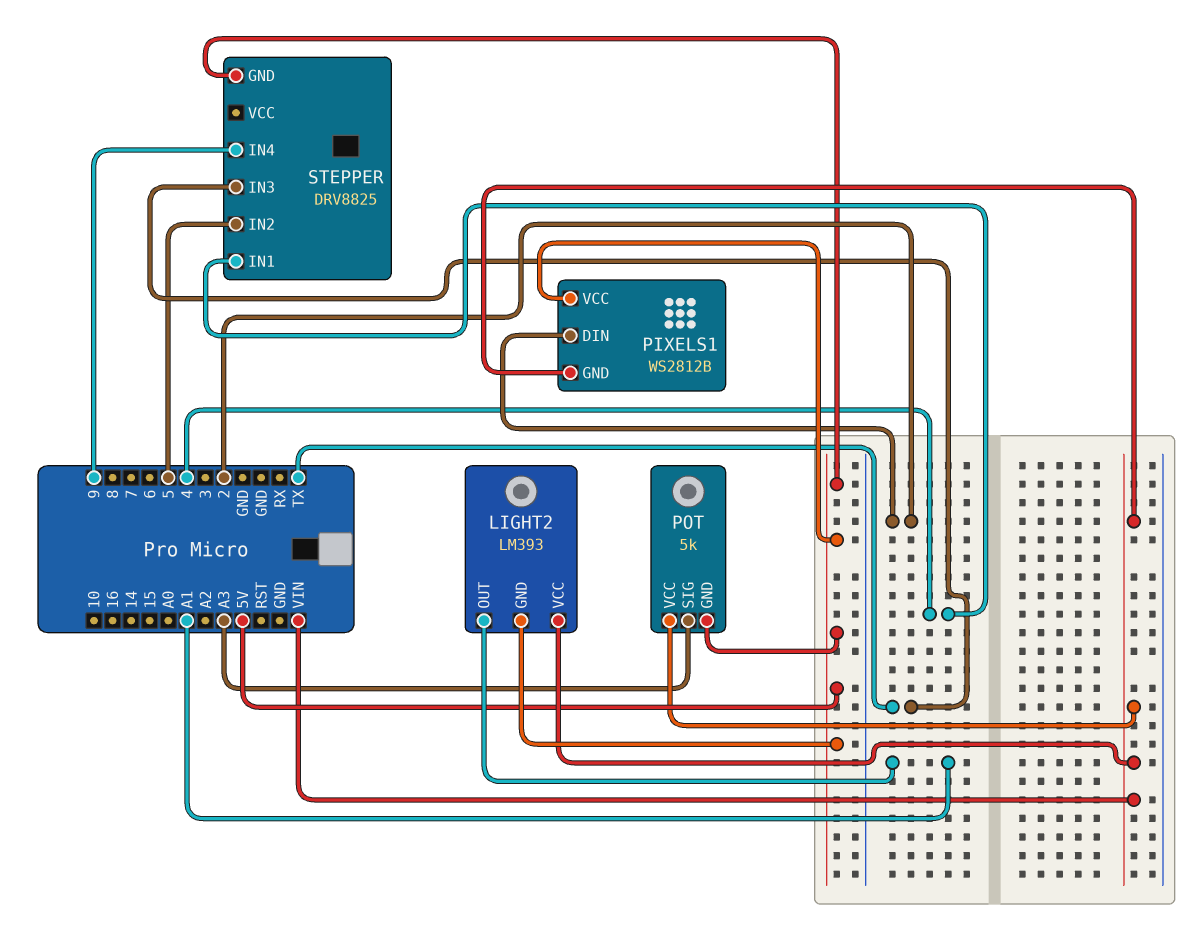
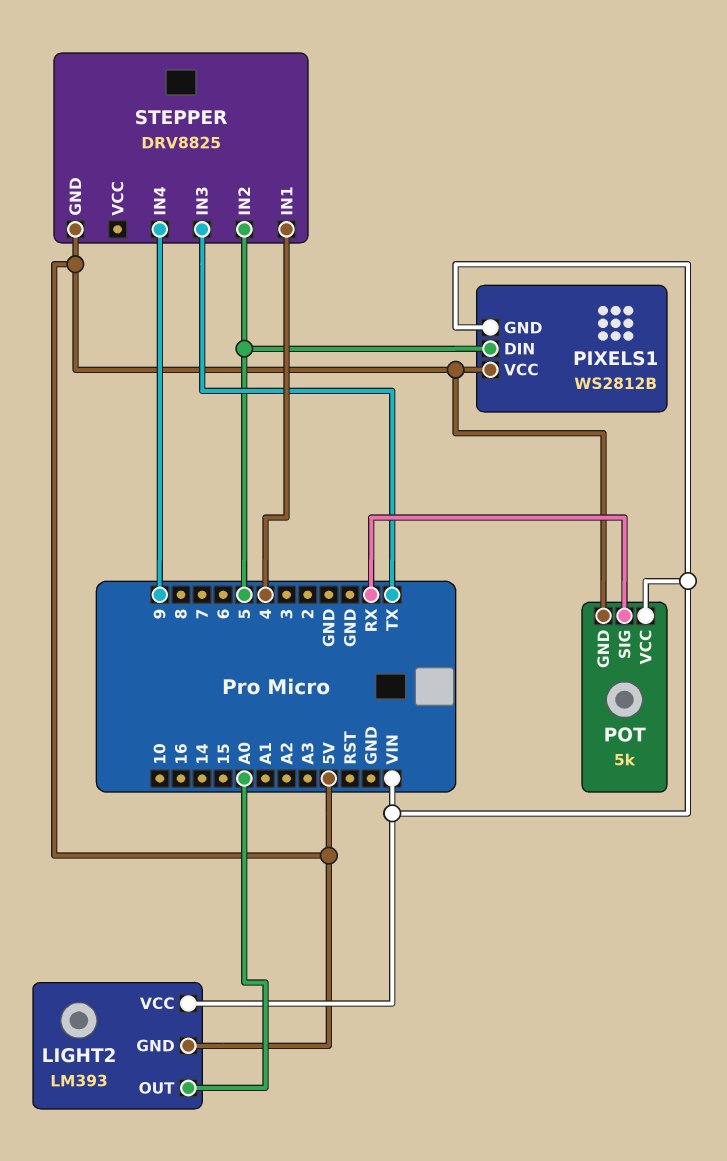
LIGHT2 pin OUT: A1 -> A0
PIXELS1 pin DIN: 2 -> 5
POT pin SIG: A3 -> RX

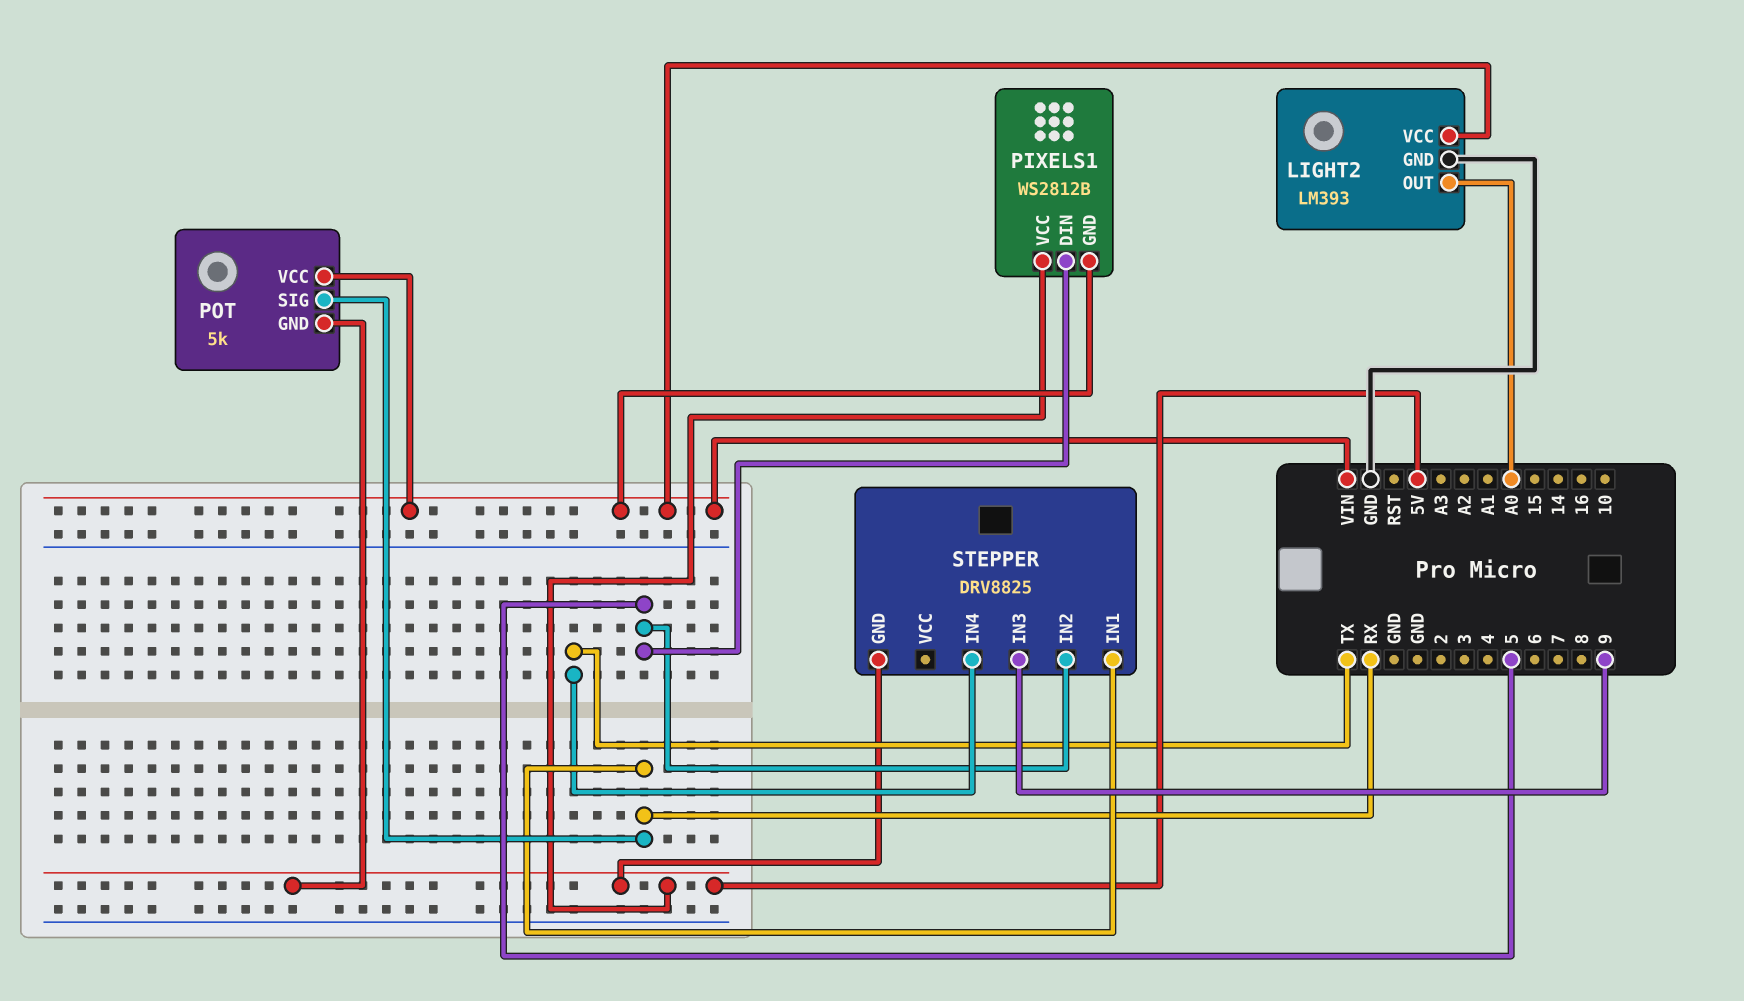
LIGHT2 pin GND: 5V -> GND
STEPPER pin IN1: 4 -> RX
STEPPER pin IN3: TX -> 9
STEPPER pin IN4: 9 -> TX

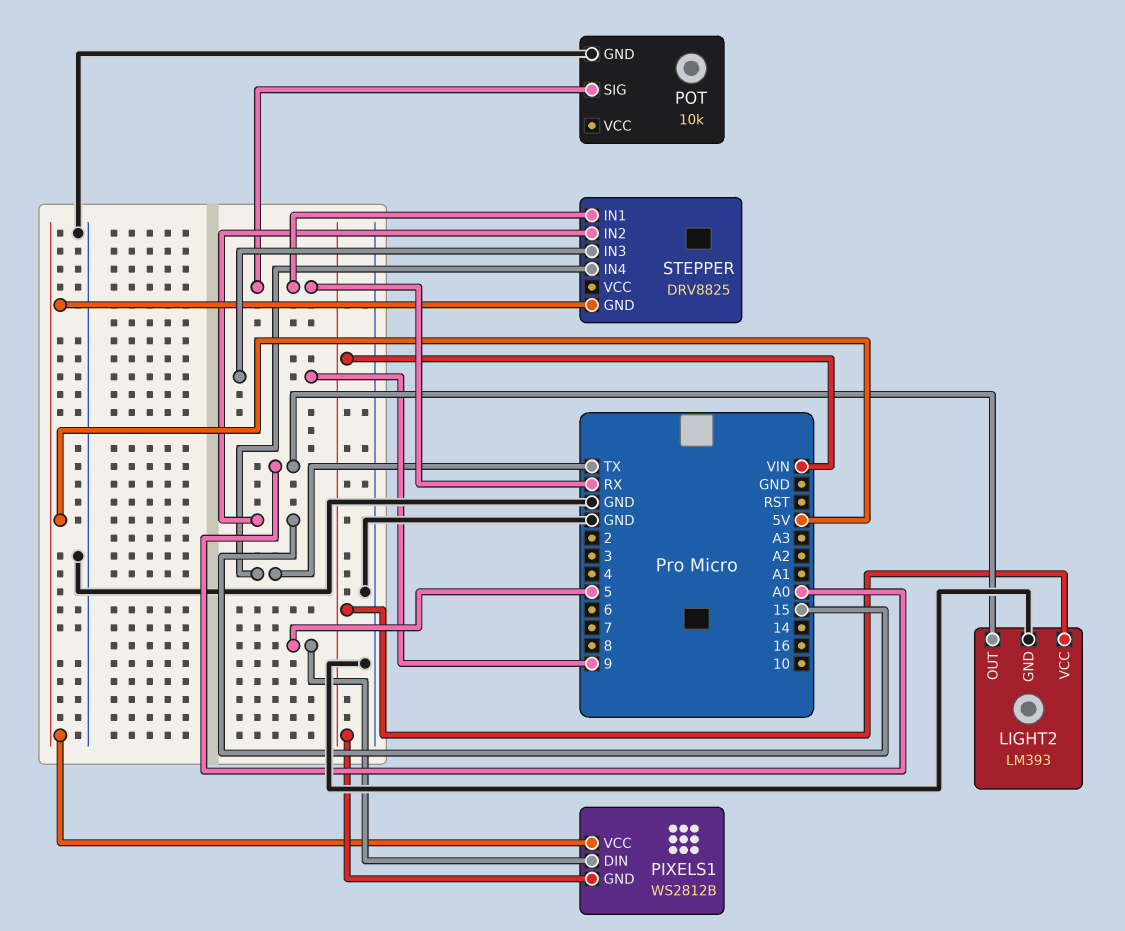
POT: 5k -> 10k
POT pin GND: 5V -> GND
POT pin VCC: VIN -> none
STEPPER pin IN2: 5 -> 15

